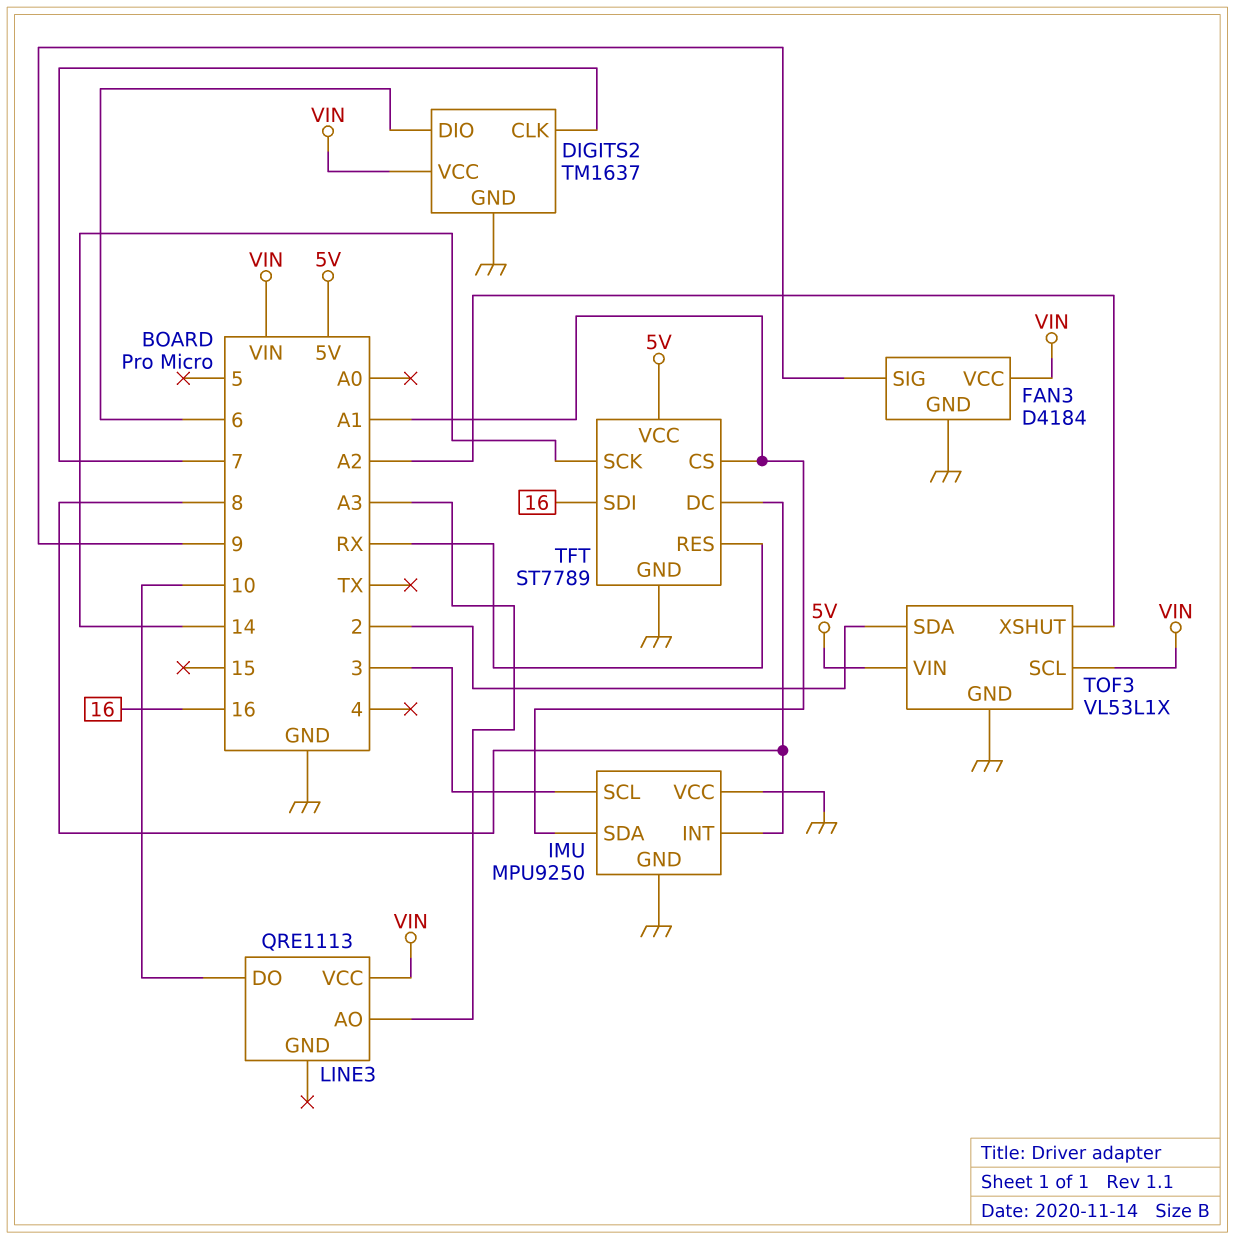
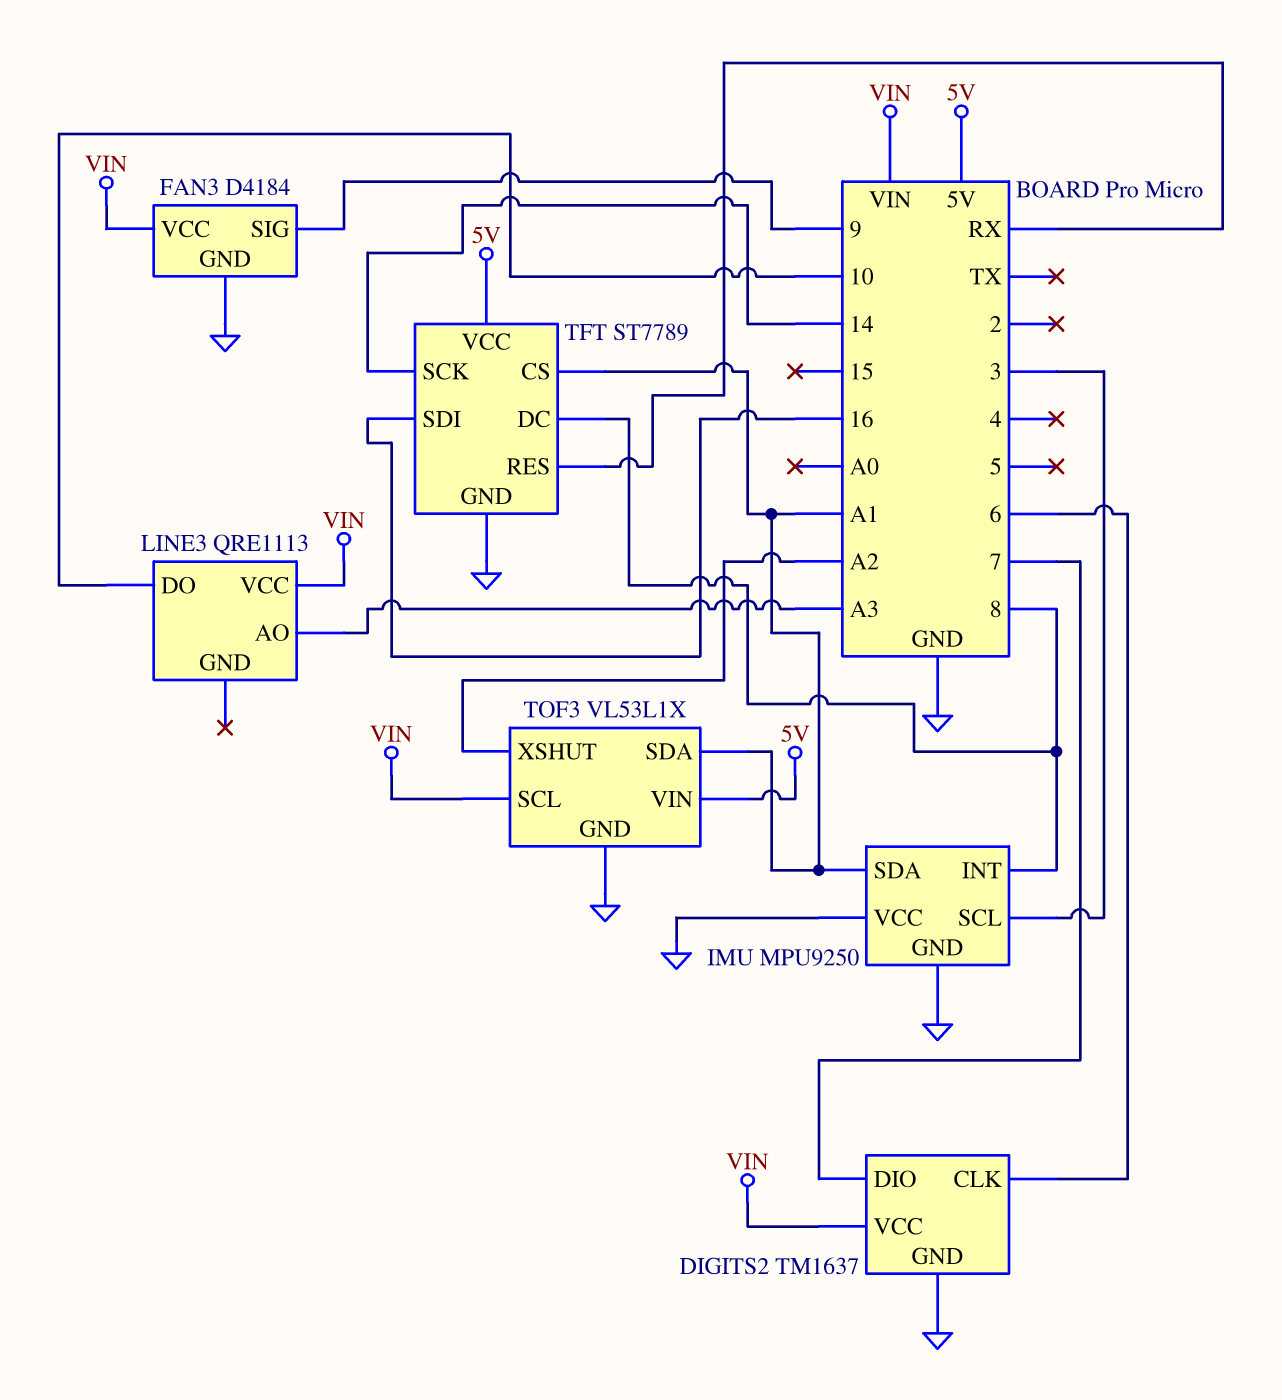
DIGITS2 pin CLK: 7 -> 6
DIGITS2 pin DIO: 6 -> 7
TOF3 pin SDA: 2 -> A1

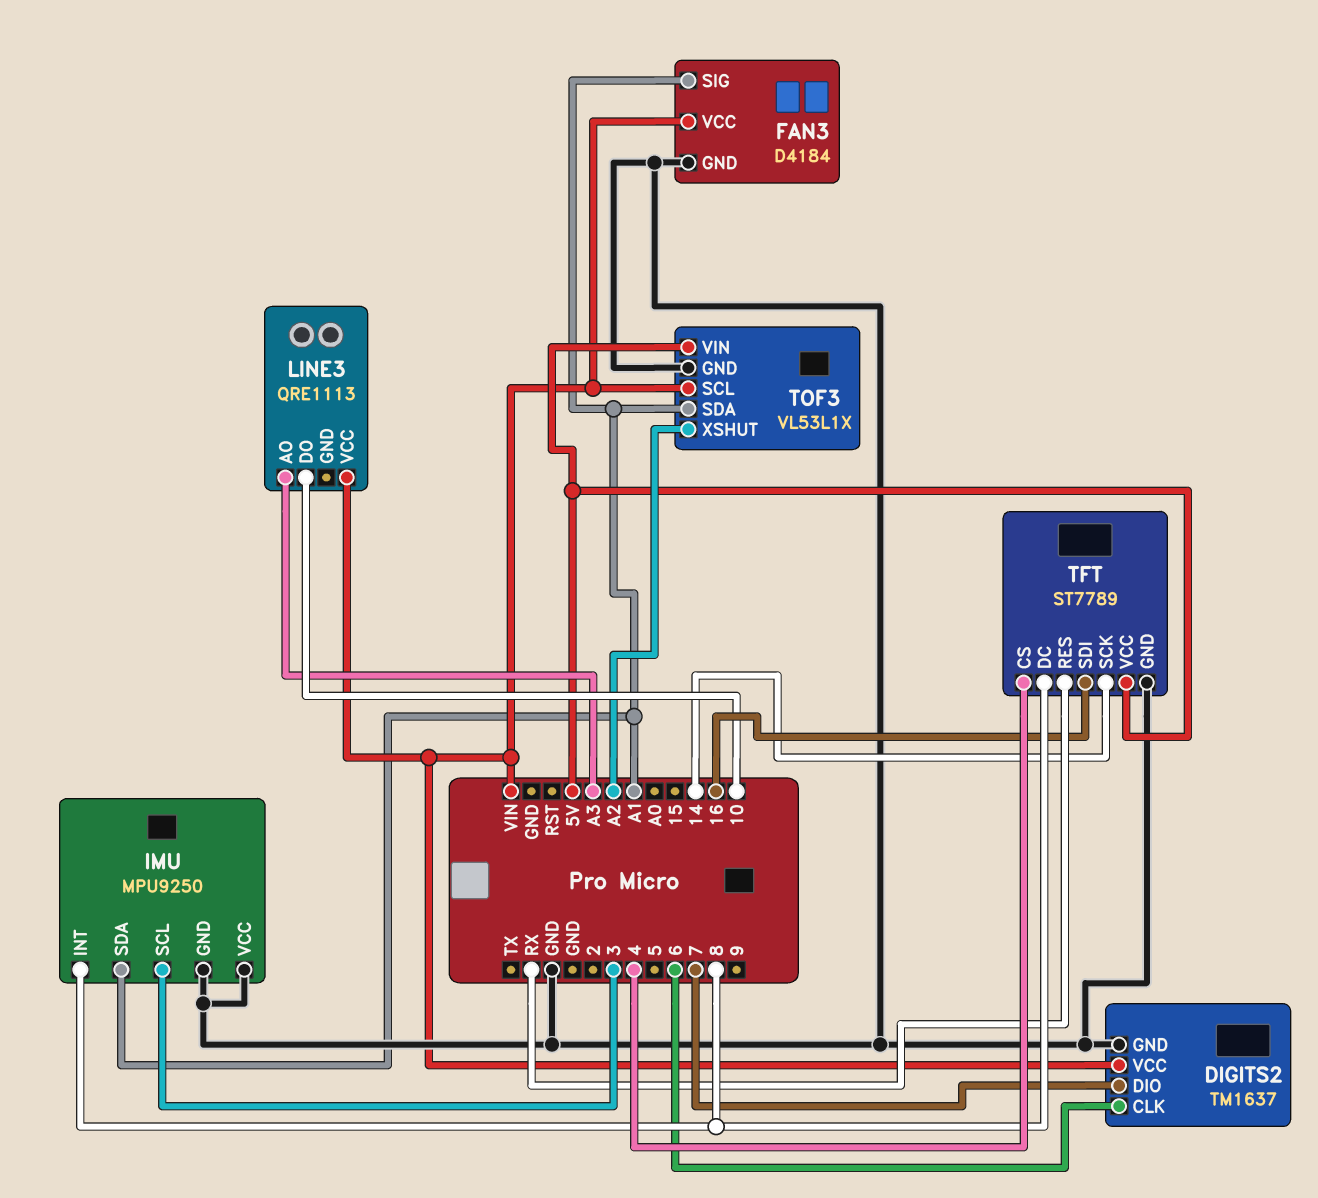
FAN3 pin SIG: 9 -> A1
TFT pin CS: A1 -> 4

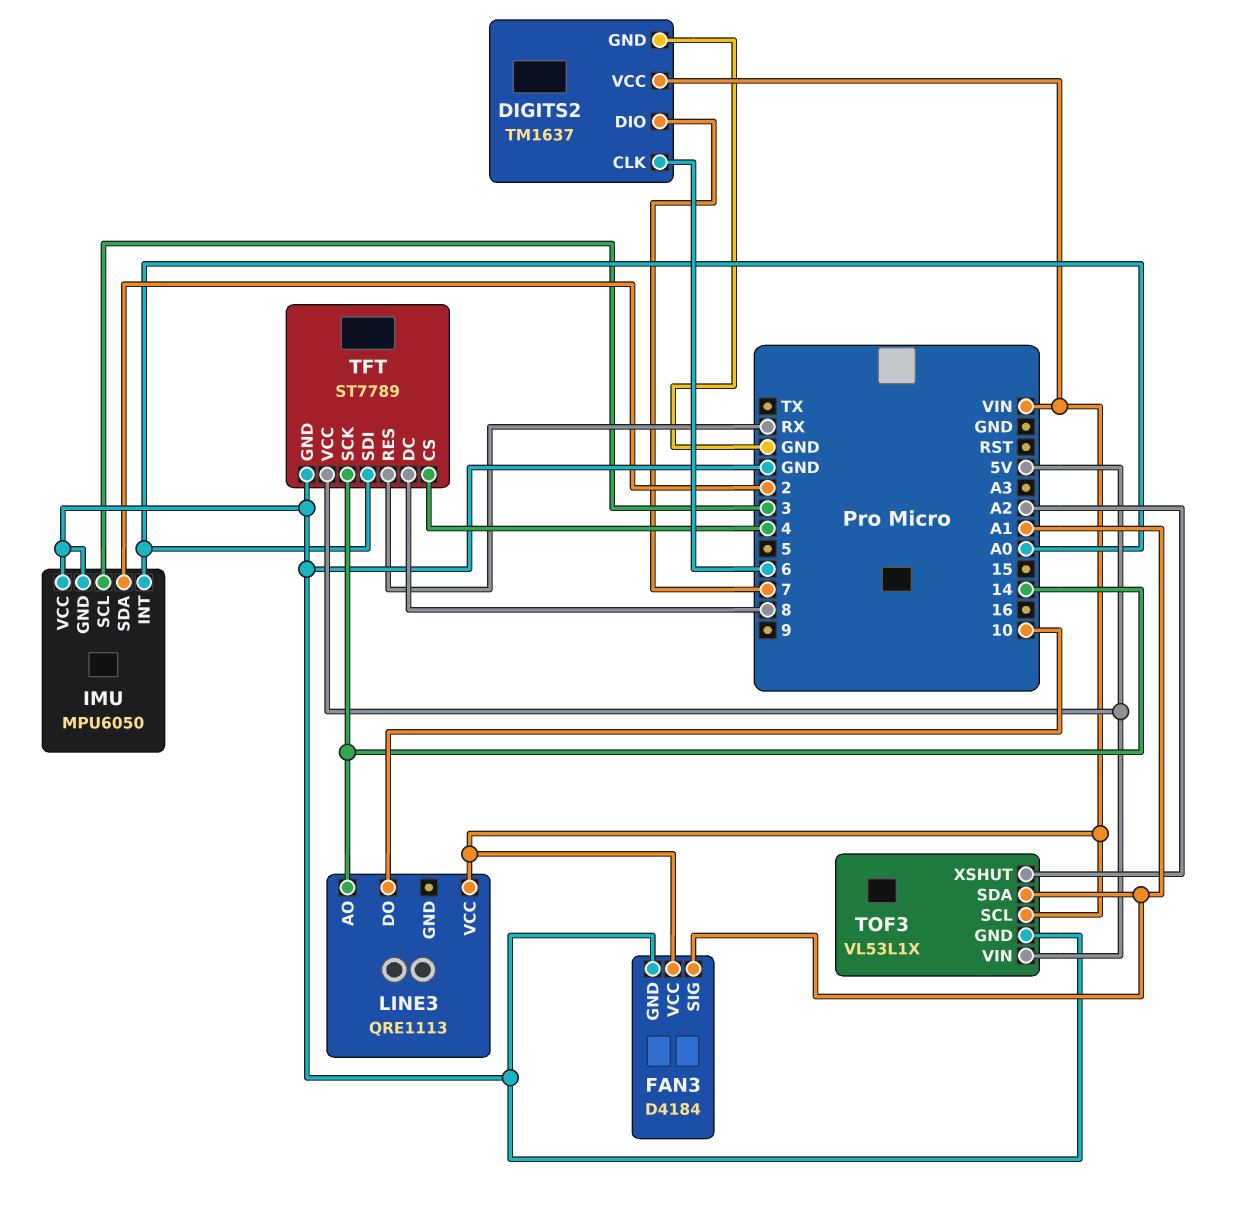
IMU: MPU9250 -> MPU6050
IMU pin INT: 8 -> A0
IMU pin SDA: A1 -> 2
LINE3 pin AO: A3 -> 14
TFT pin SDI: 16 -> A0

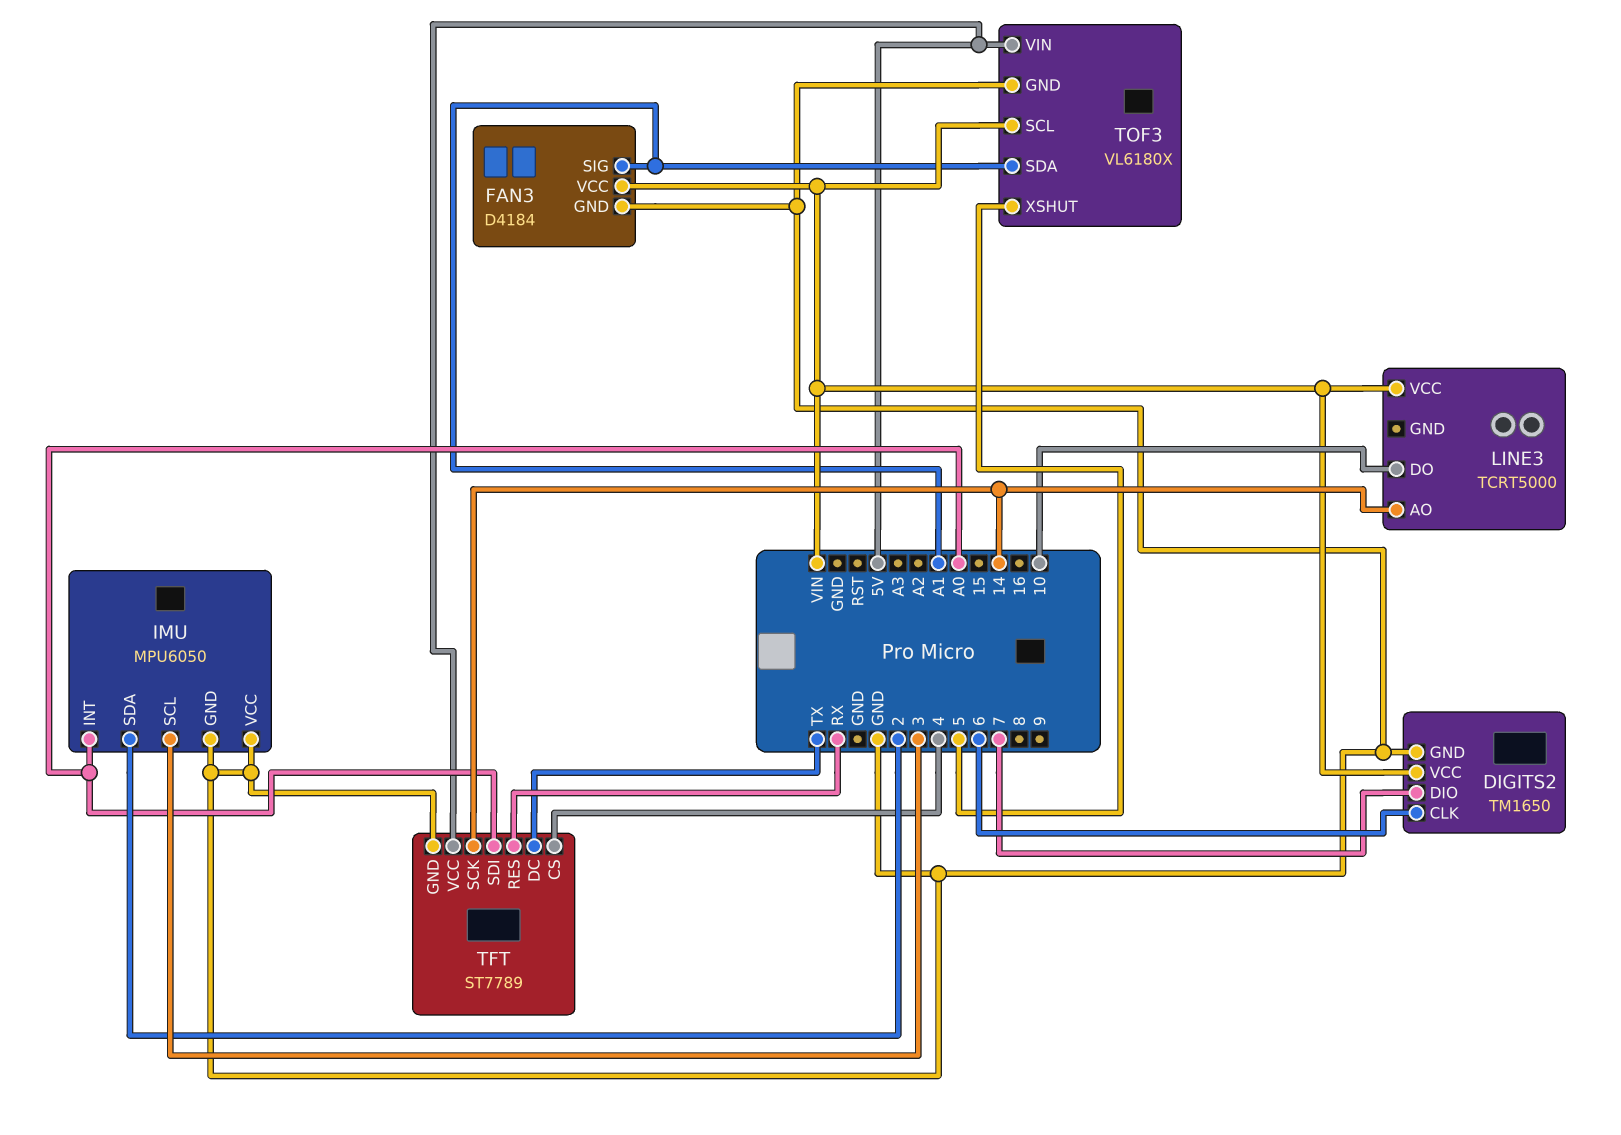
DIGITS2: TM1637 -> TM1650
LINE3: QRE1113 -> TCRT5000
TFT pin DC: 8 -> TX
TOF3: VL53L1X -> VL6180X
TOF3 pin XSHUT: A2 -> 5

